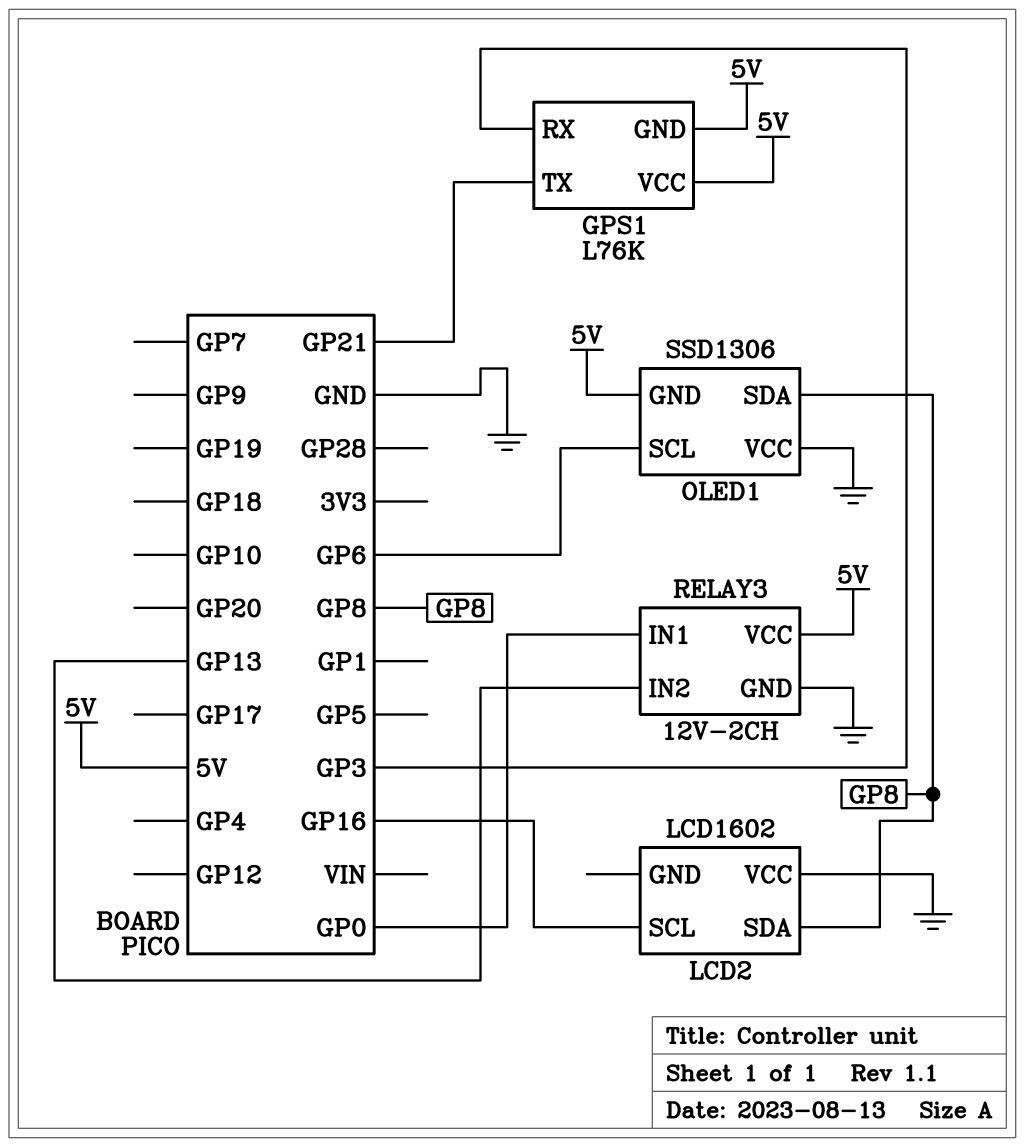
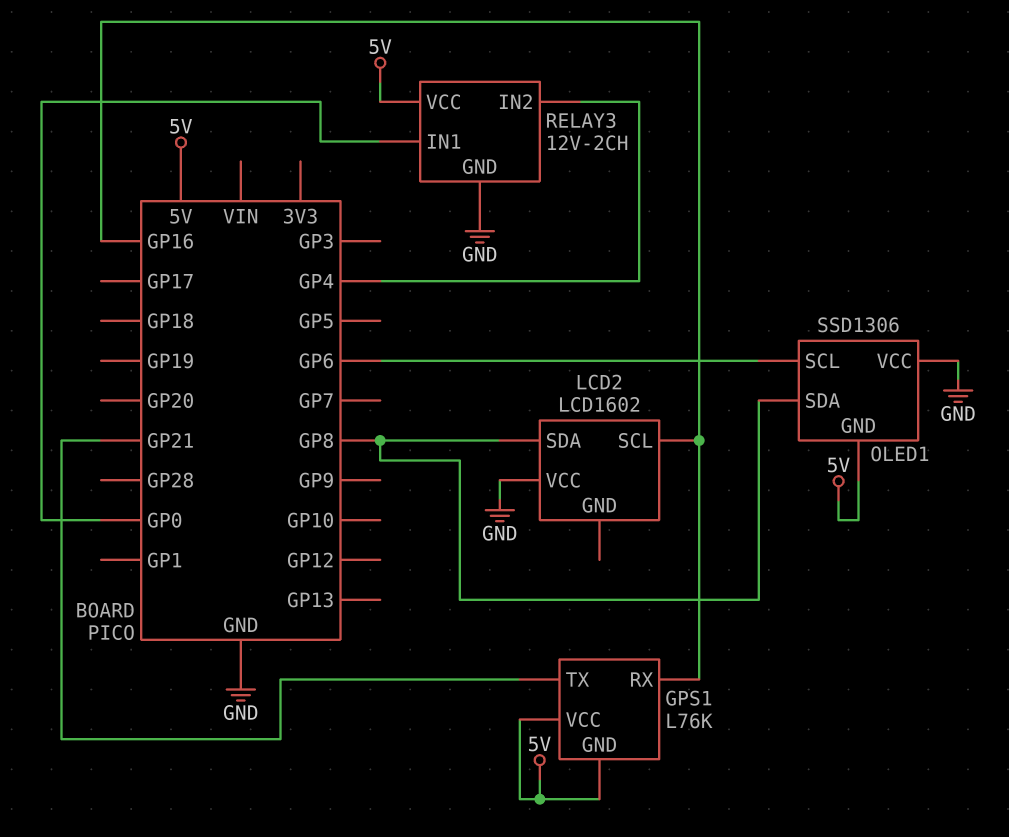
GPS1 pin RX: GP3 -> GP16
RELAY3 pin IN2: GP13 -> GP4

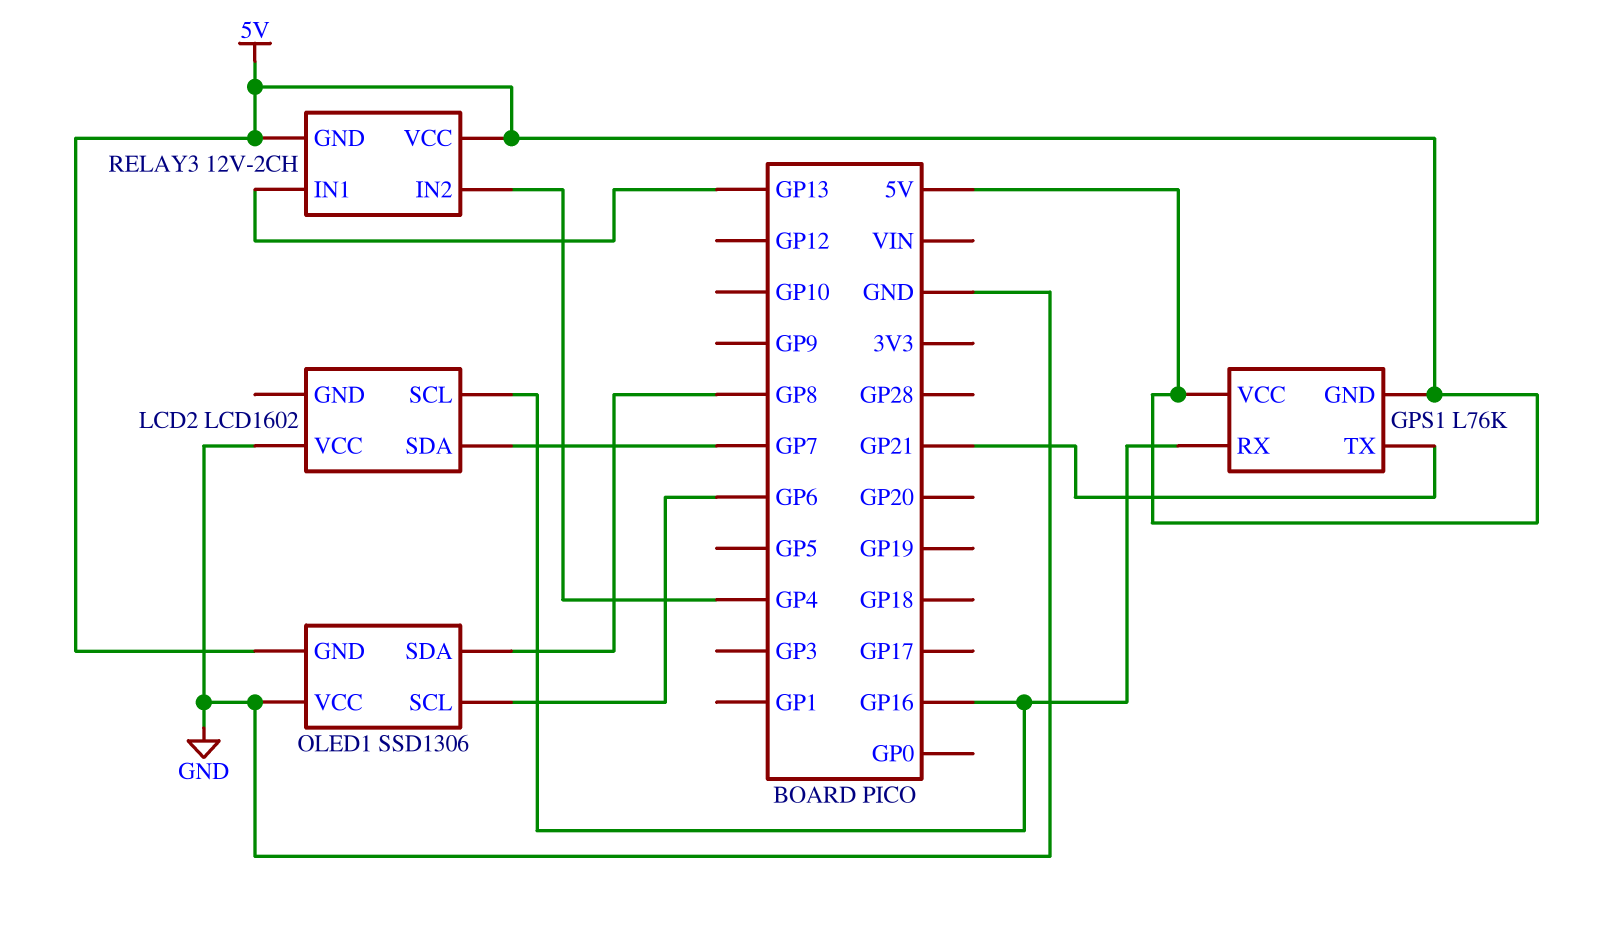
LCD2 pin SDA: GP8 -> GP7
RELAY3 pin GND: GND -> 5V
RELAY3 pin IN1: GP0 -> GP13

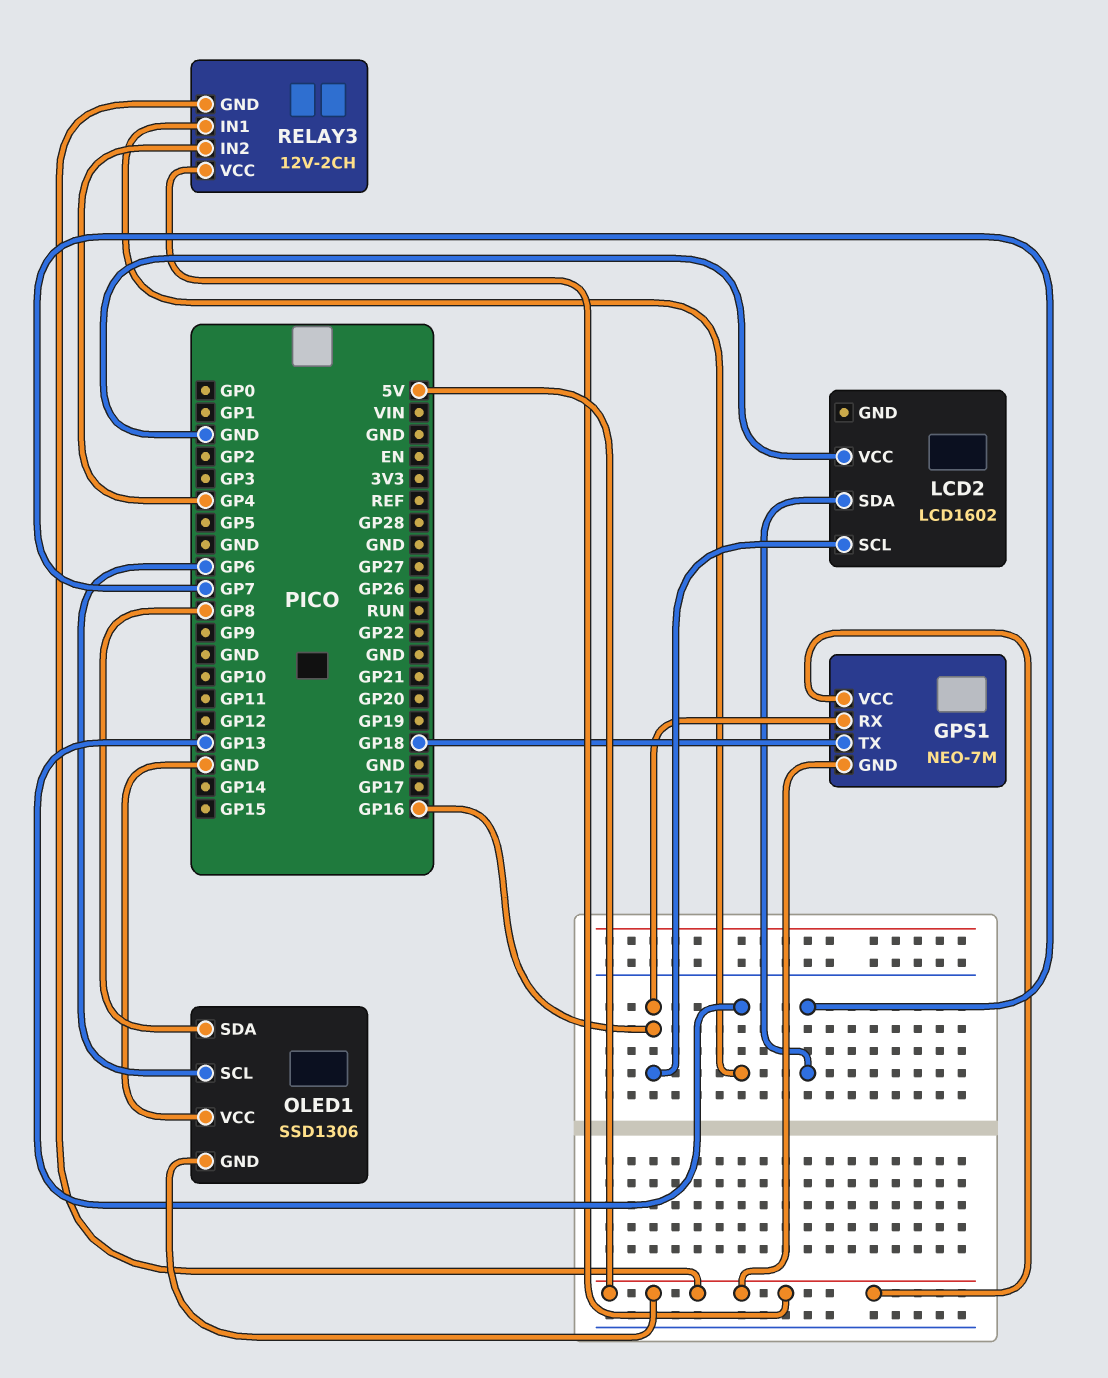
GPS1: L76K -> NEO-7M
GPS1 pin TX: GP21 -> GP18

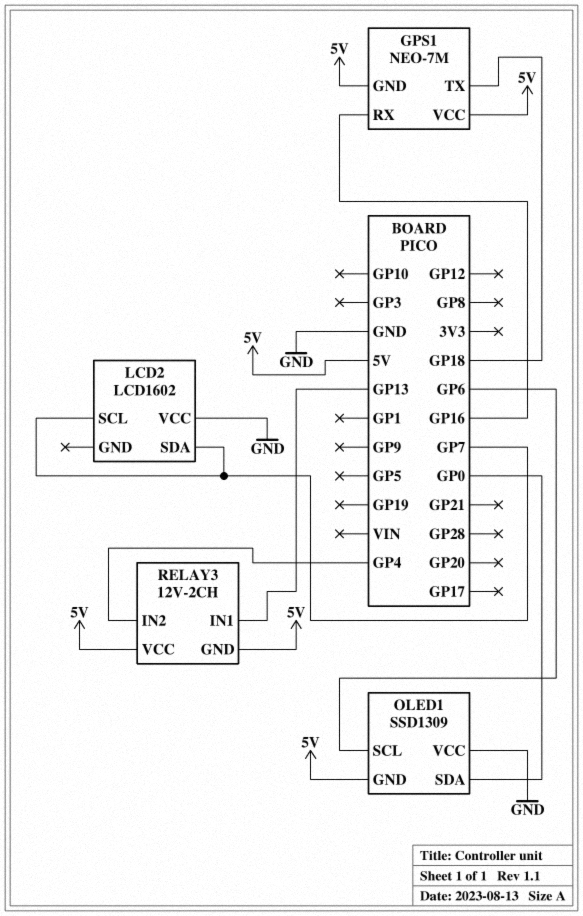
LCD2 pin SCL: GP16 -> GP7
OLED1: SSD1306 -> SSD1309
OLED1 pin SDA: GP8 -> GP0

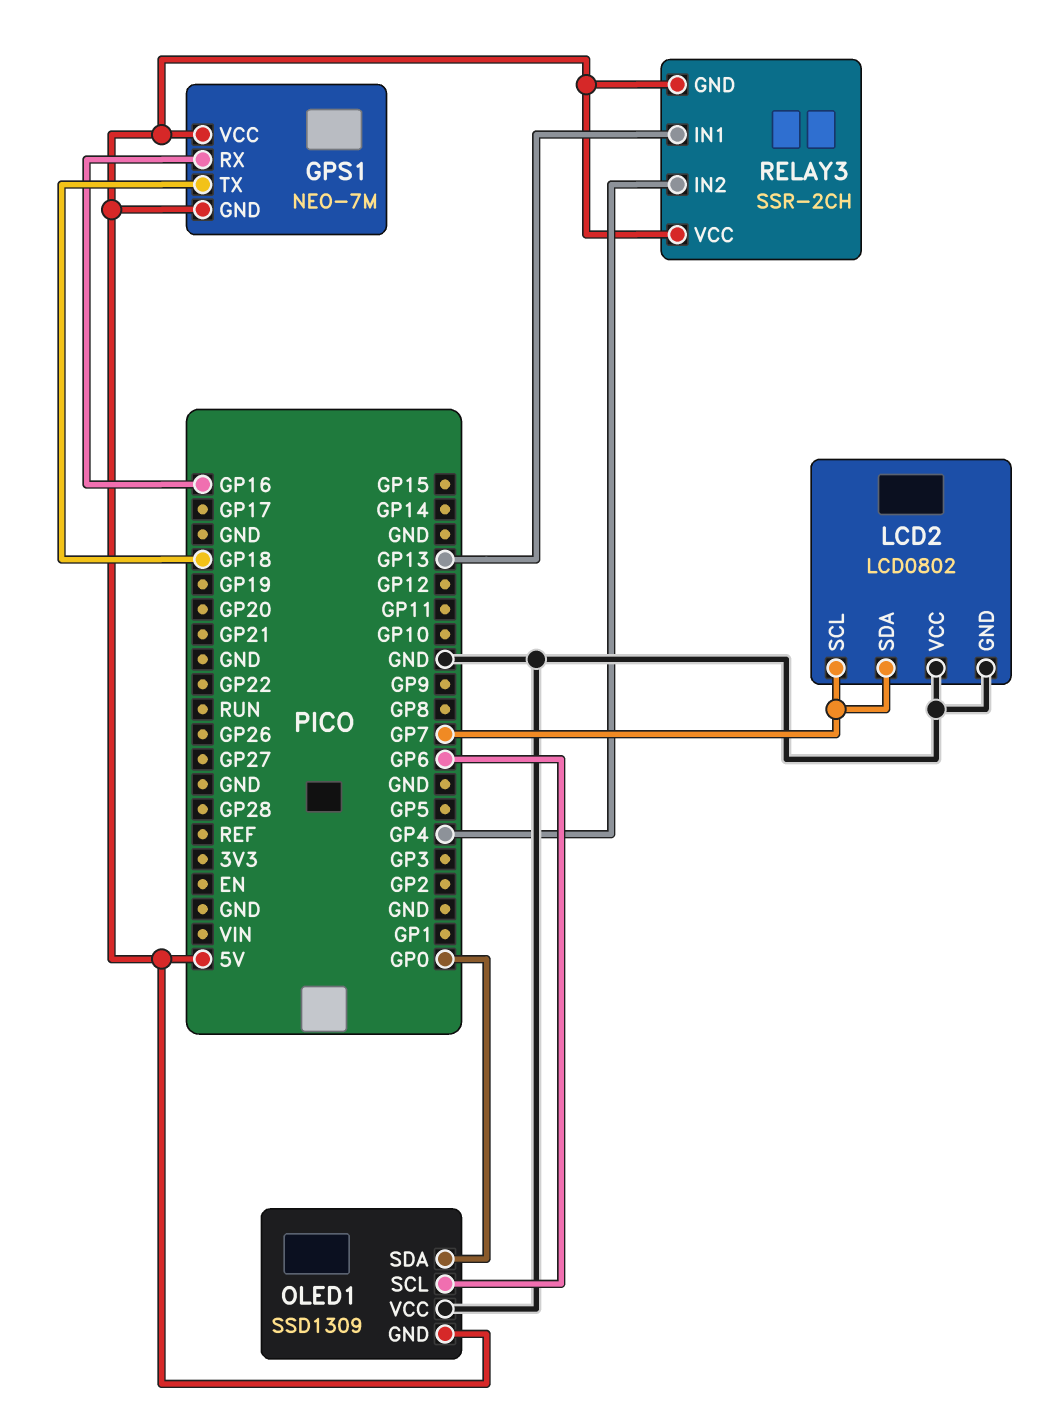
LCD2: LCD1602 -> LCD0802
LCD2 pin GND: none -> GND
RELAY3: 12V-2CH -> SSR-2CH

